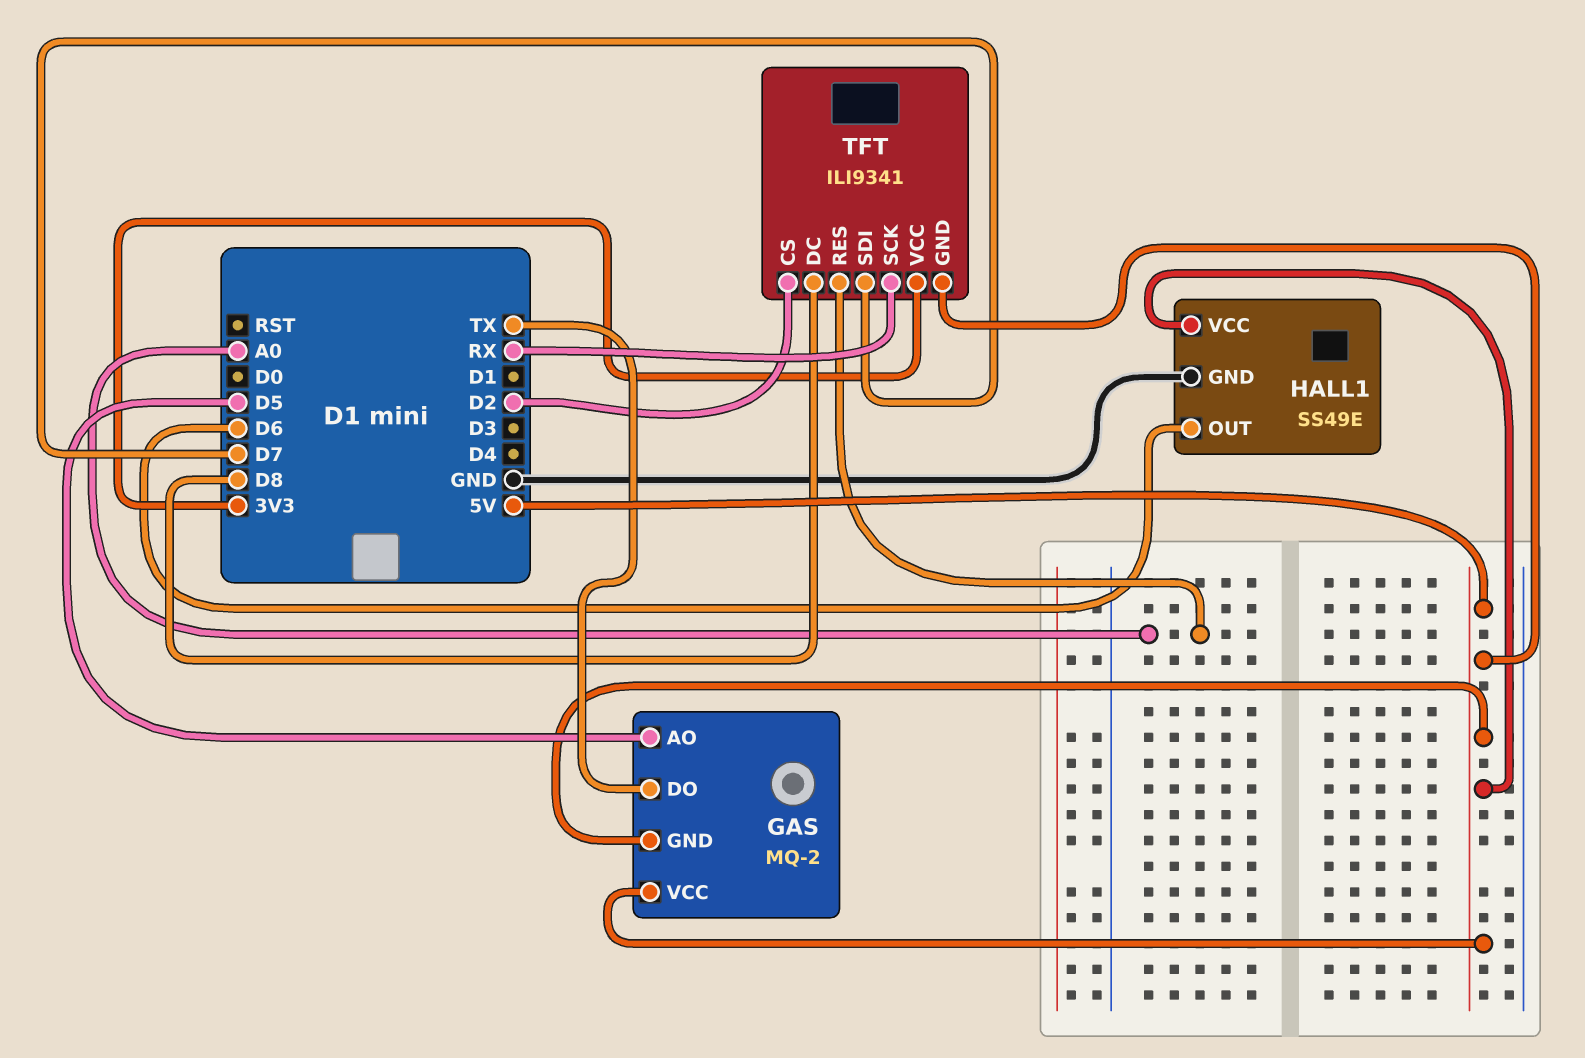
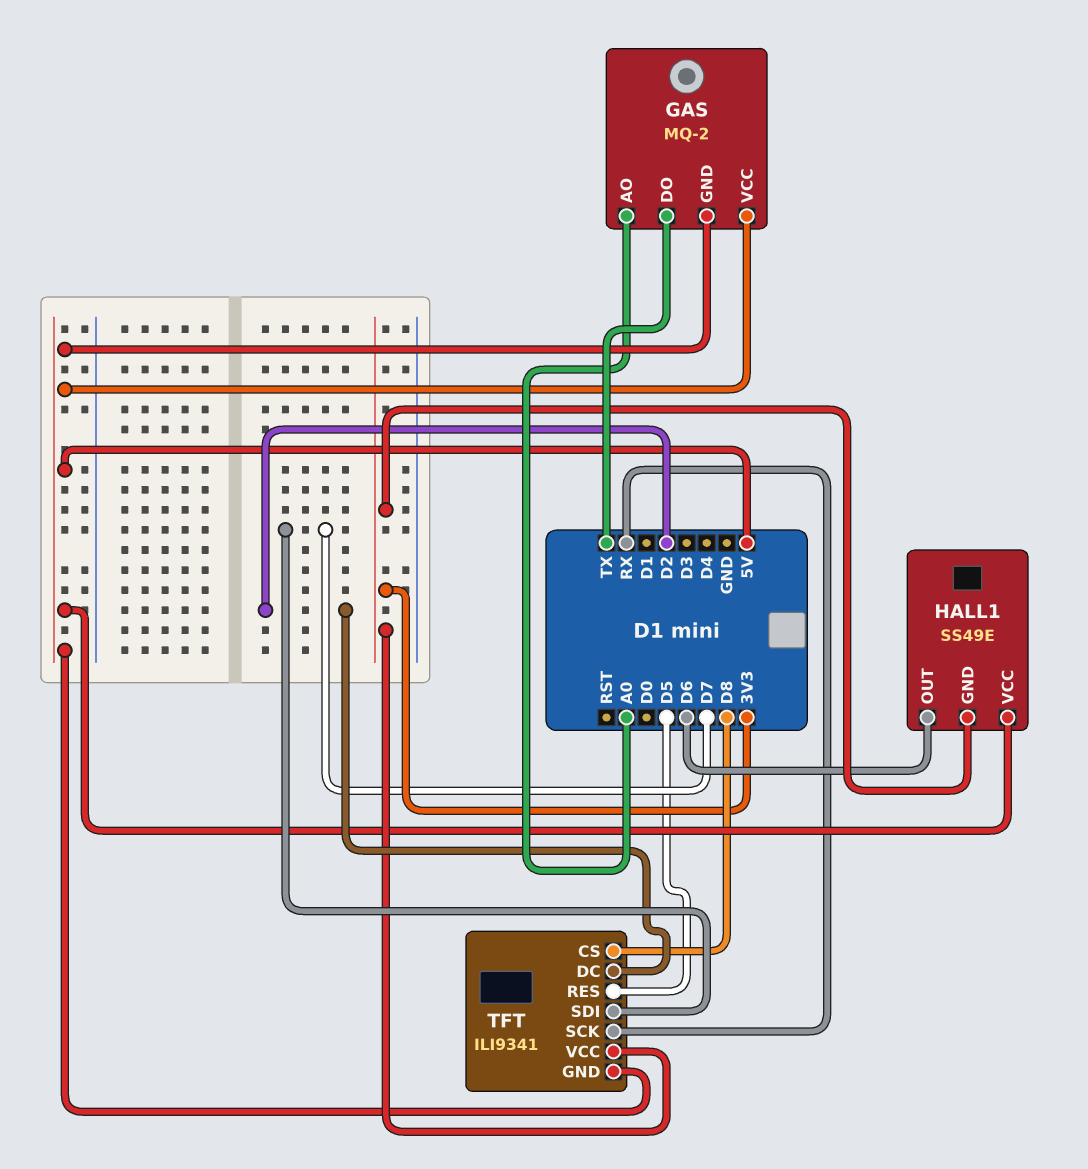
GAS pin AO: D5 -> A0
HALL1 pin GND: GND -> 3V3
TFT pin CS: D2 -> D8
TFT pin DC: D8 -> D2
TFT pin RES: A0 -> D5

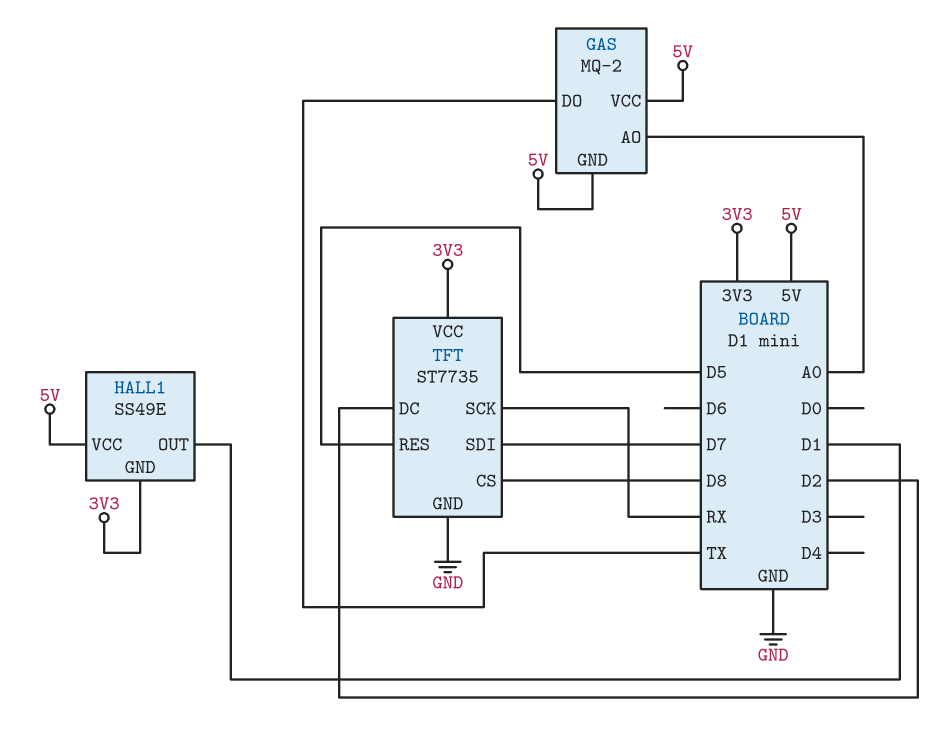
HALL1 pin OUT: D6 -> D1
TFT: ILI9341 -> ST7735
TFT pin GND: 5V -> GND

